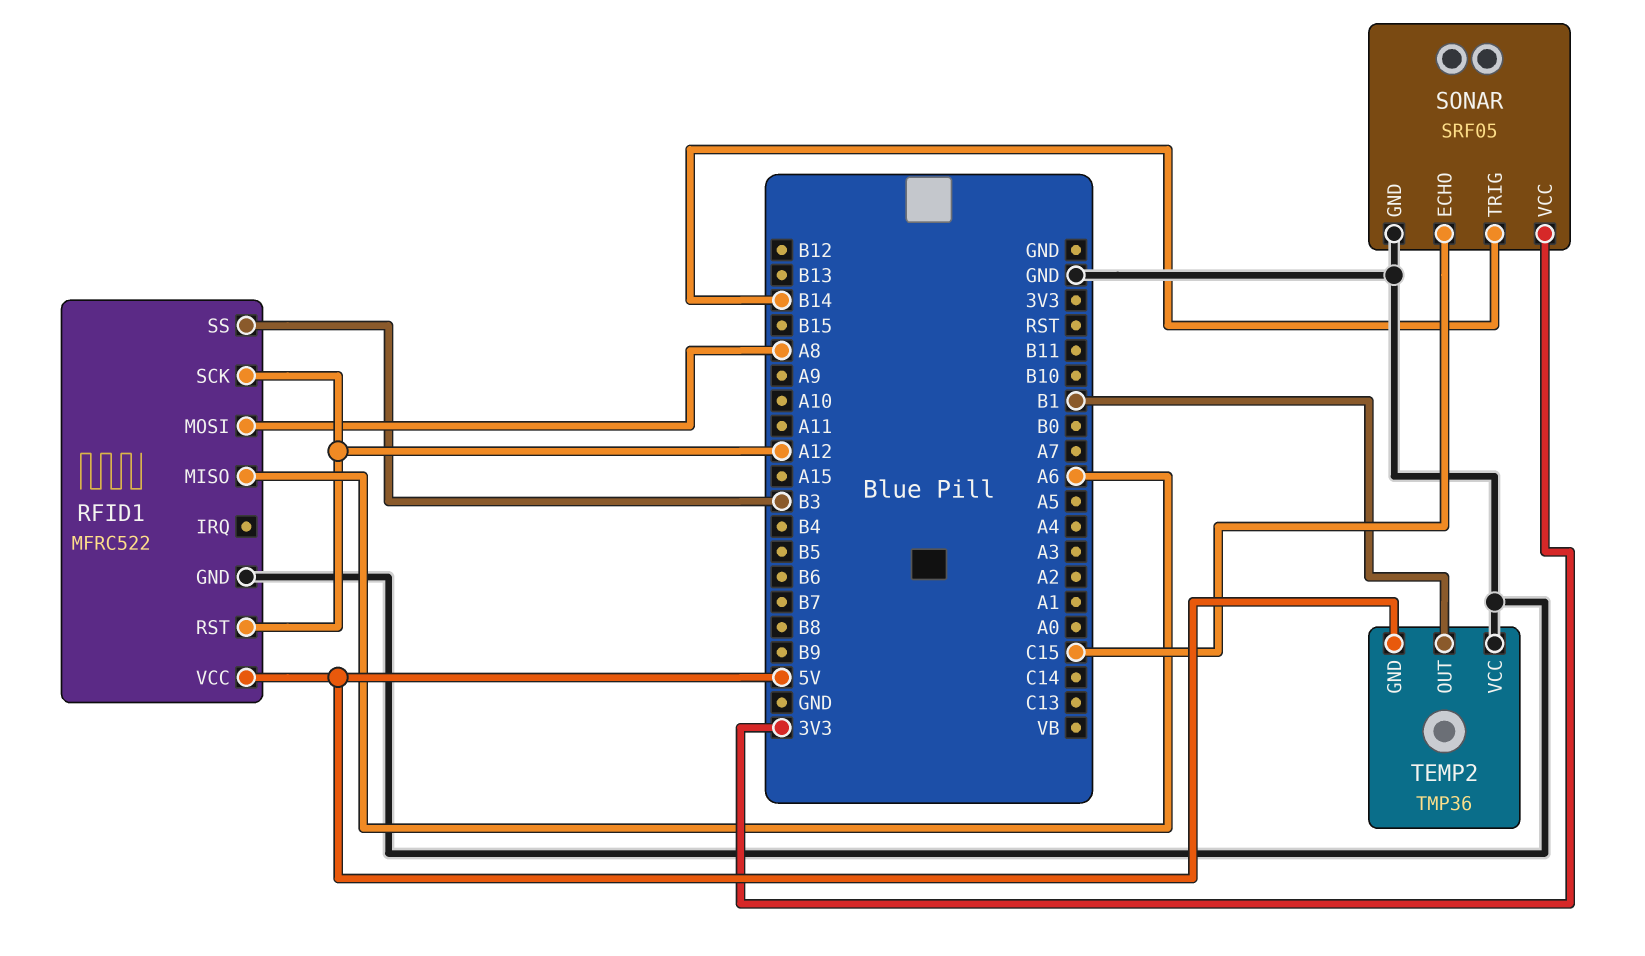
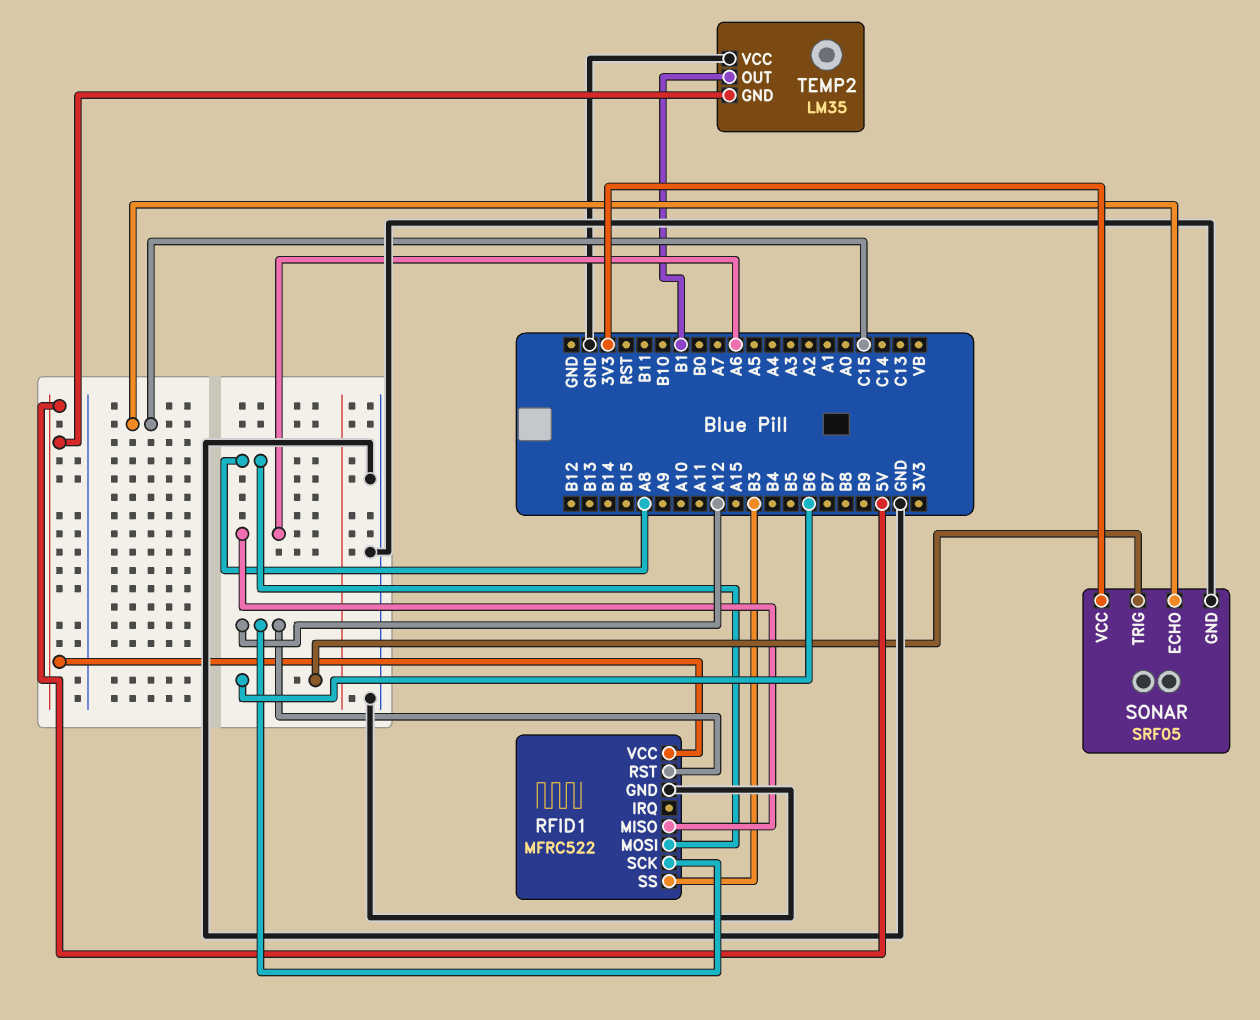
SONAR pin TRIG: B14 -> B6
TEMP2: TMP36 -> LM35

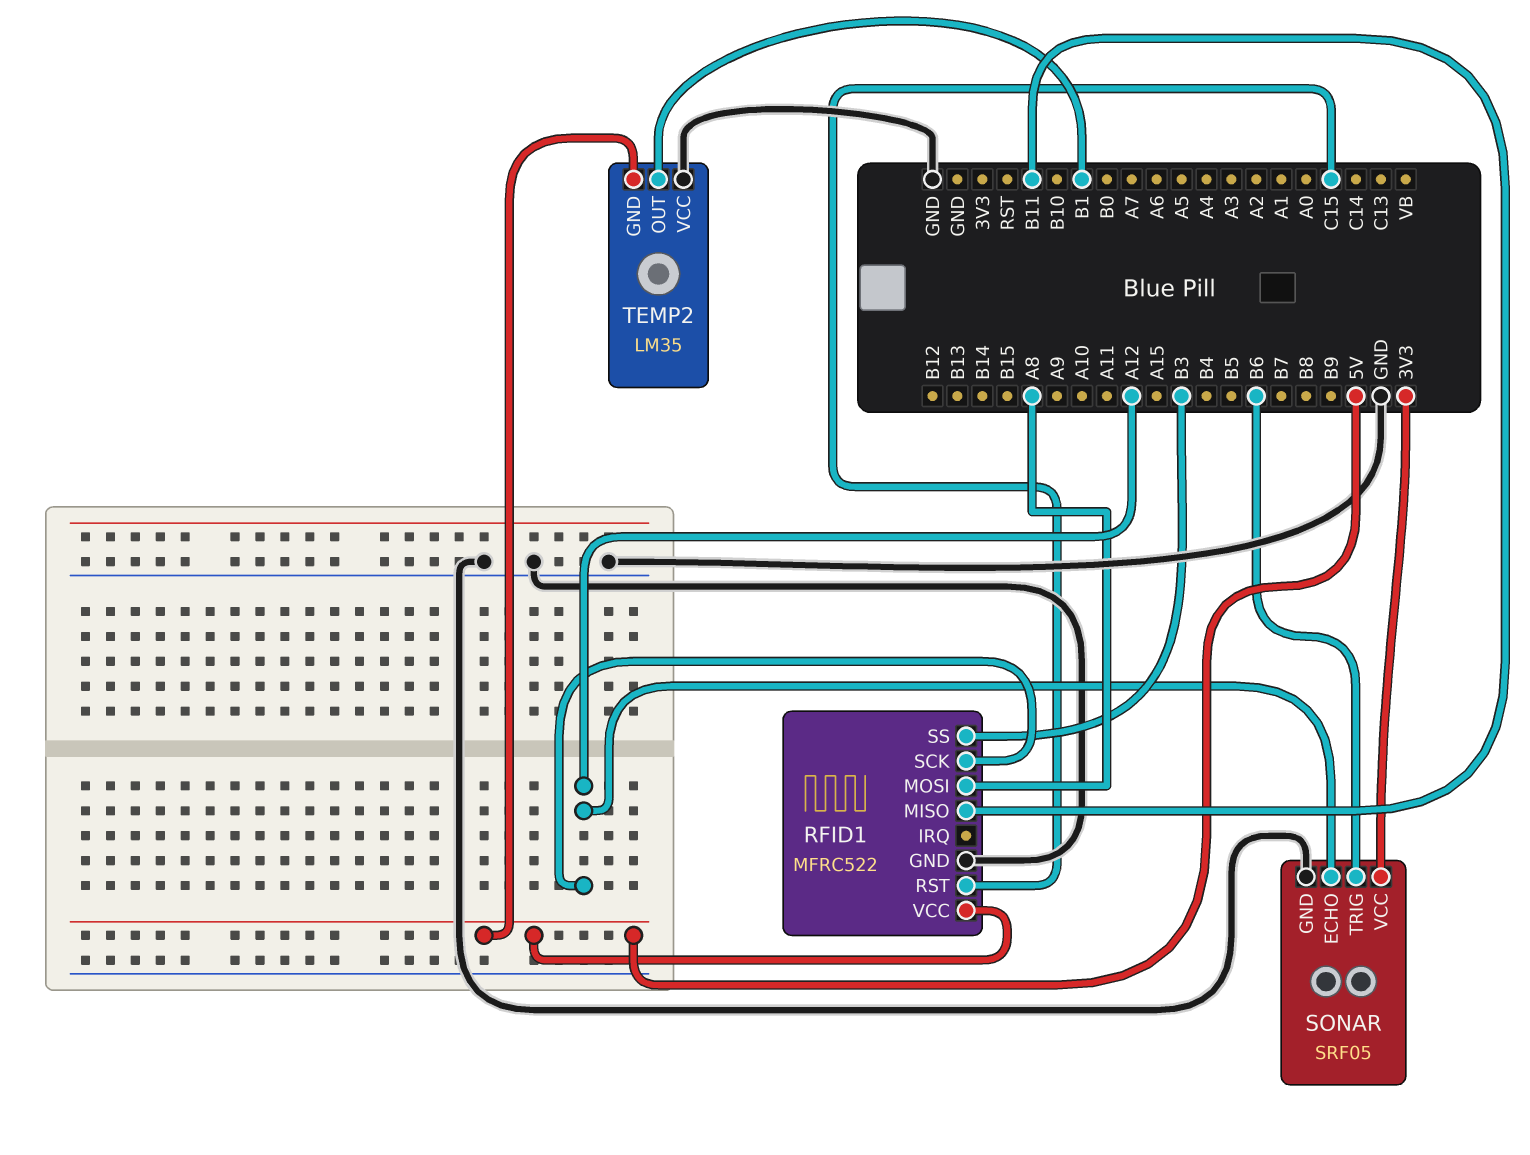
RFID1 pin MISO: A6 -> B11
RFID1 pin RST: A12 -> C15
SONAR pin ECHO: C15 -> A12

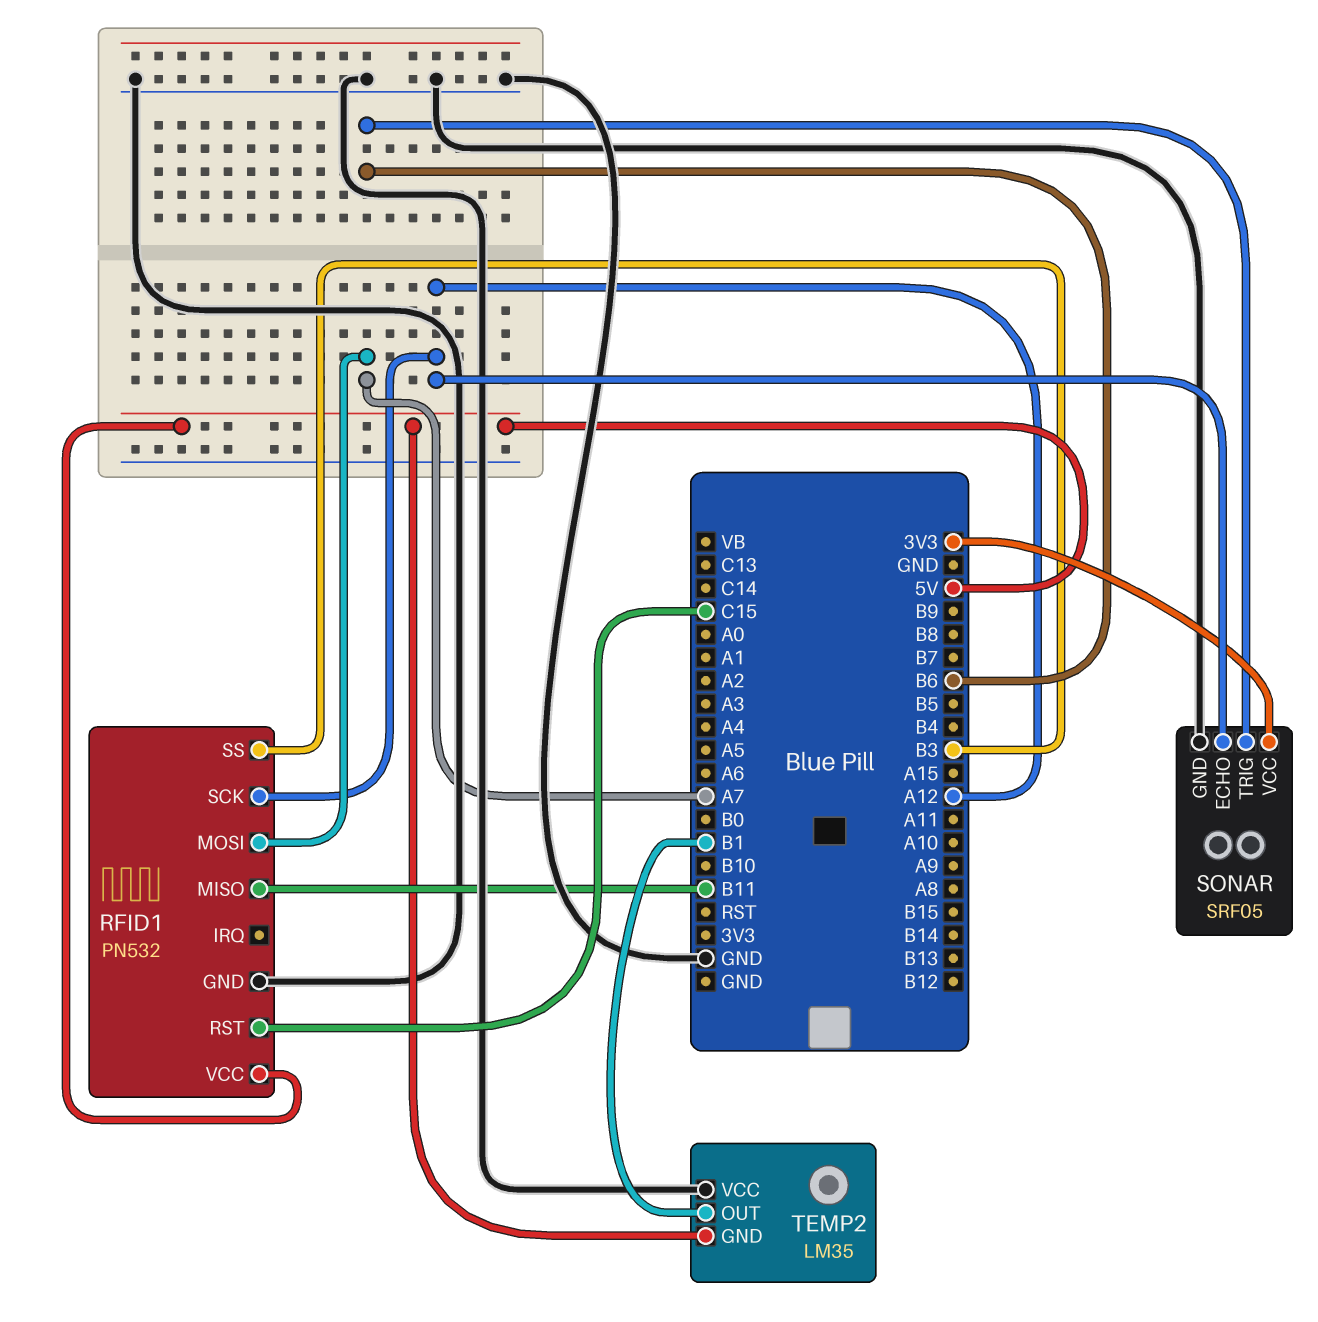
RFID1: MFRC522 -> PN532
RFID1 pin MOSI: A8 -> A7

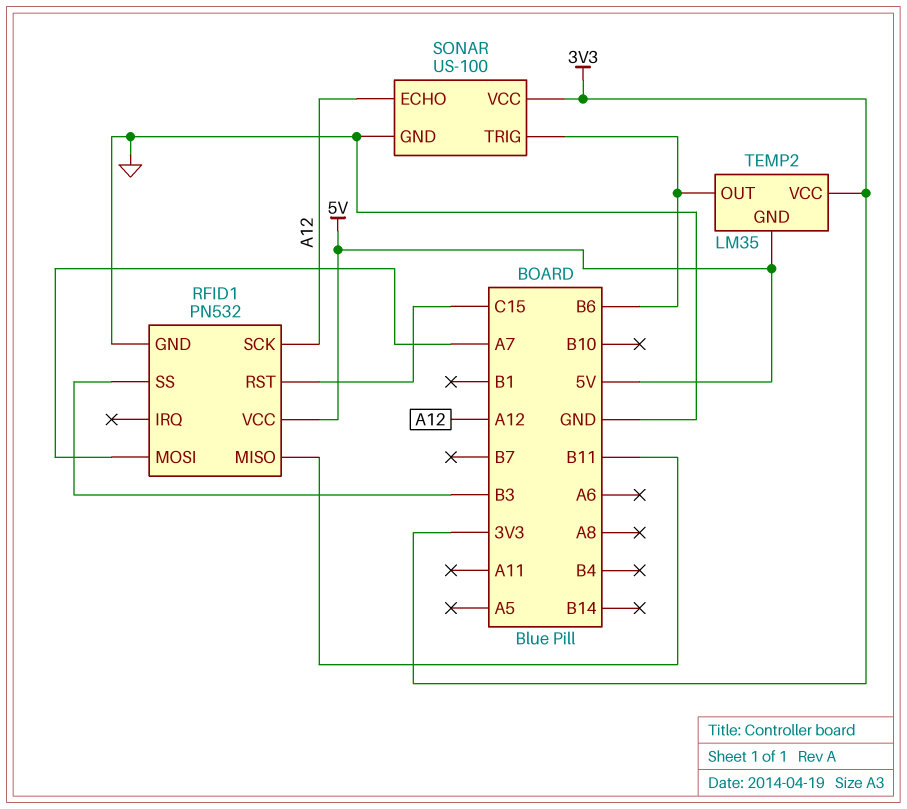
SONAR: SRF05 -> US-100
TEMP2 pin OUT: B1 -> B6
TEMP2 pin VCC: GND -> 3V3

